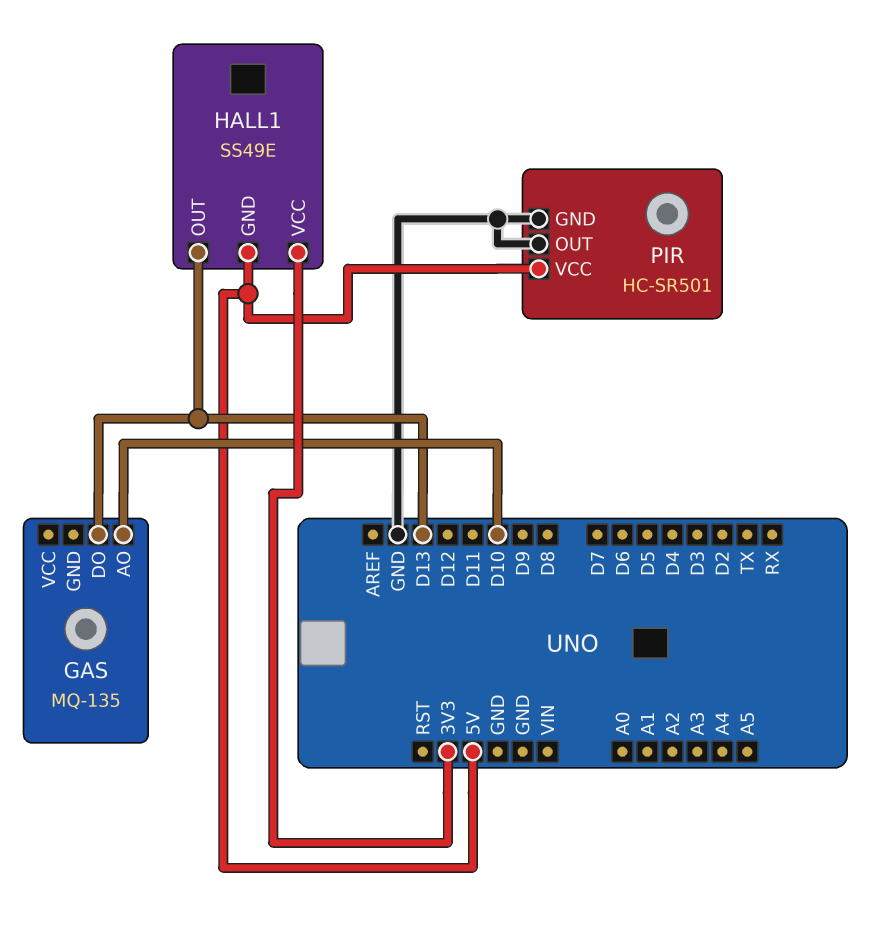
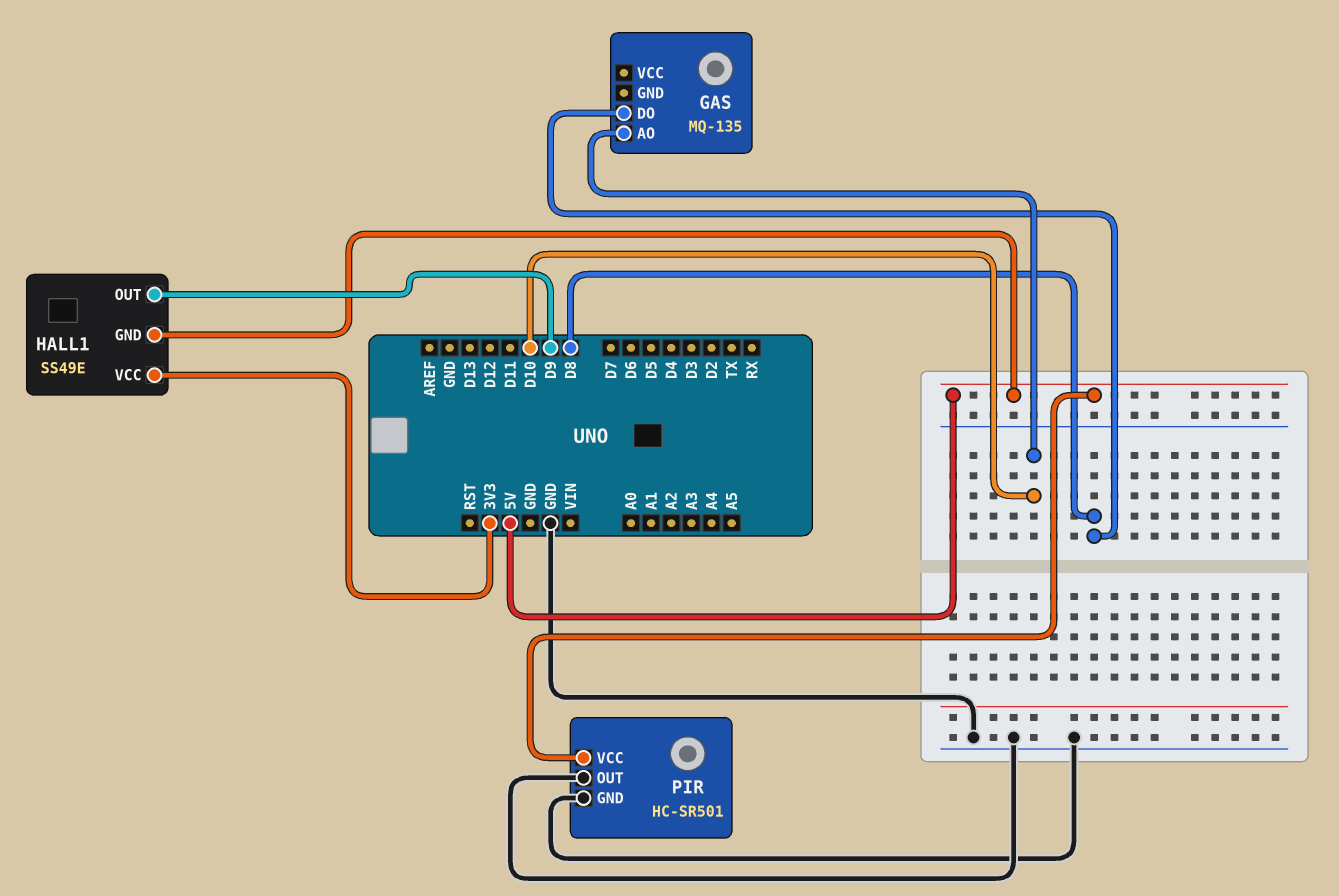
GAS pin DO: D13 -> D8
HALL1 pin OUT: D13 -> D9

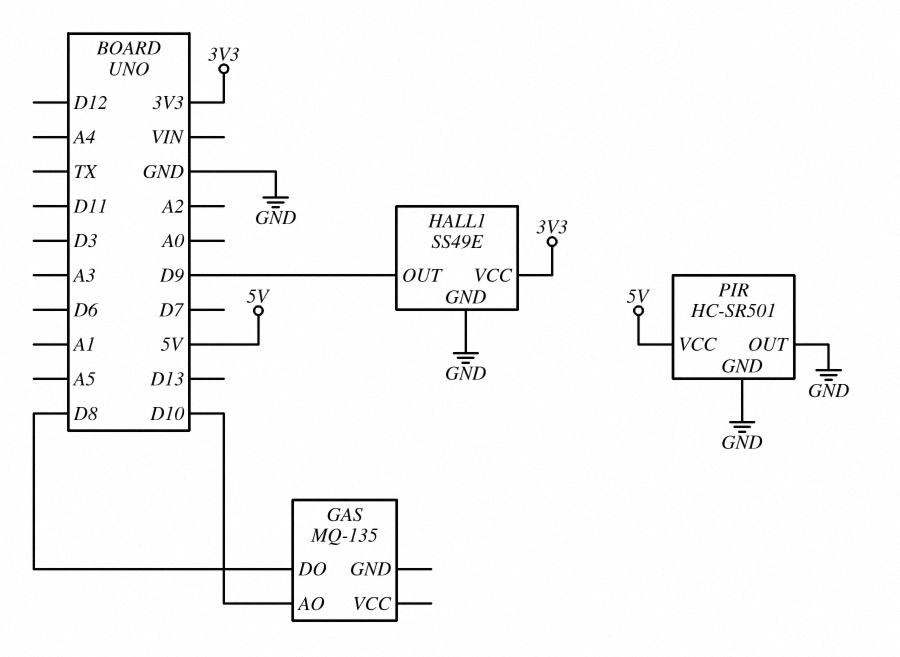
HALL1 pin GND: 5V -> GND

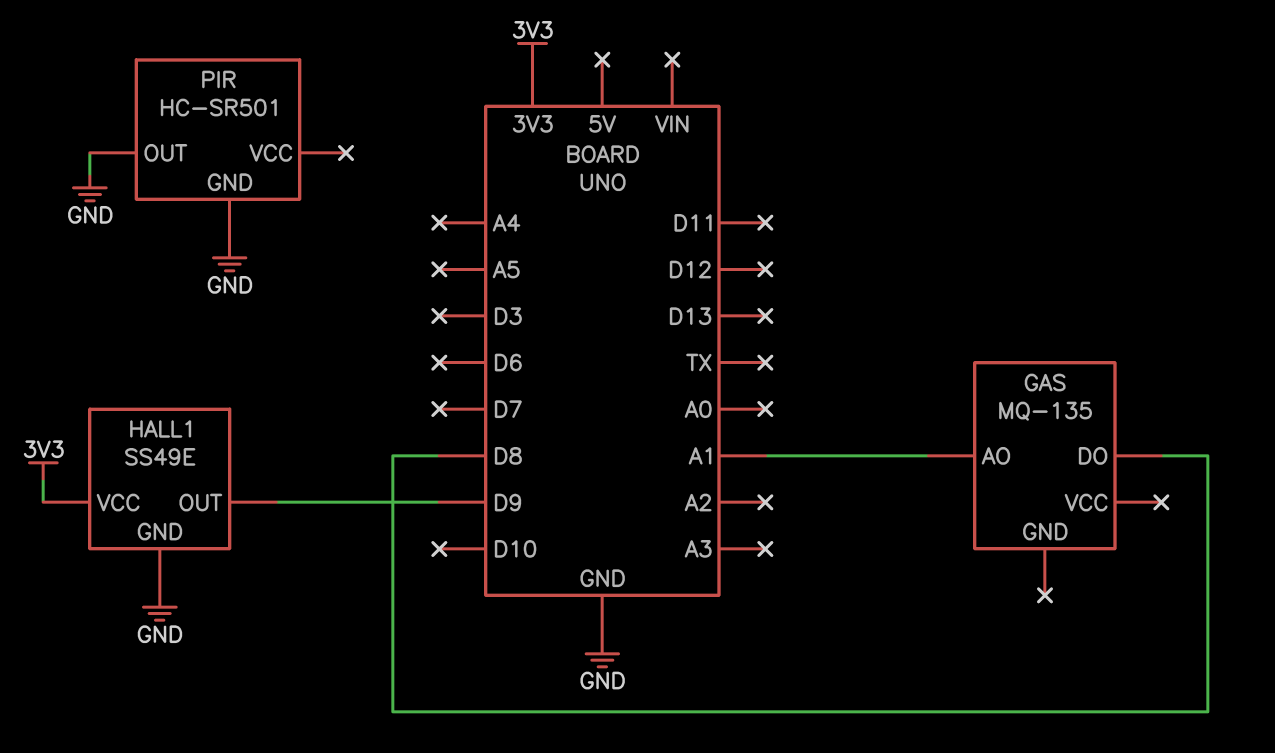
GAS pin AO: D10 -> A1
PIR pin VCC: 5V -> none

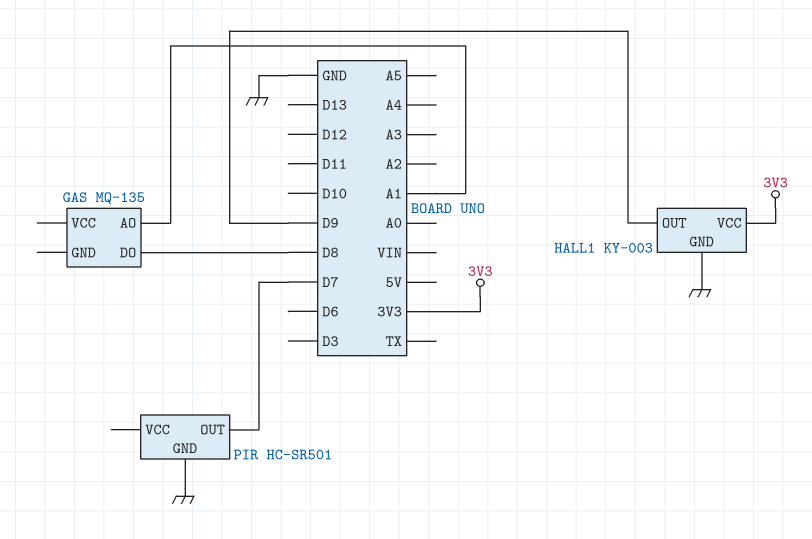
HALL1: SS49E -> KY-003
PIR pin OUT: GND -> D7

